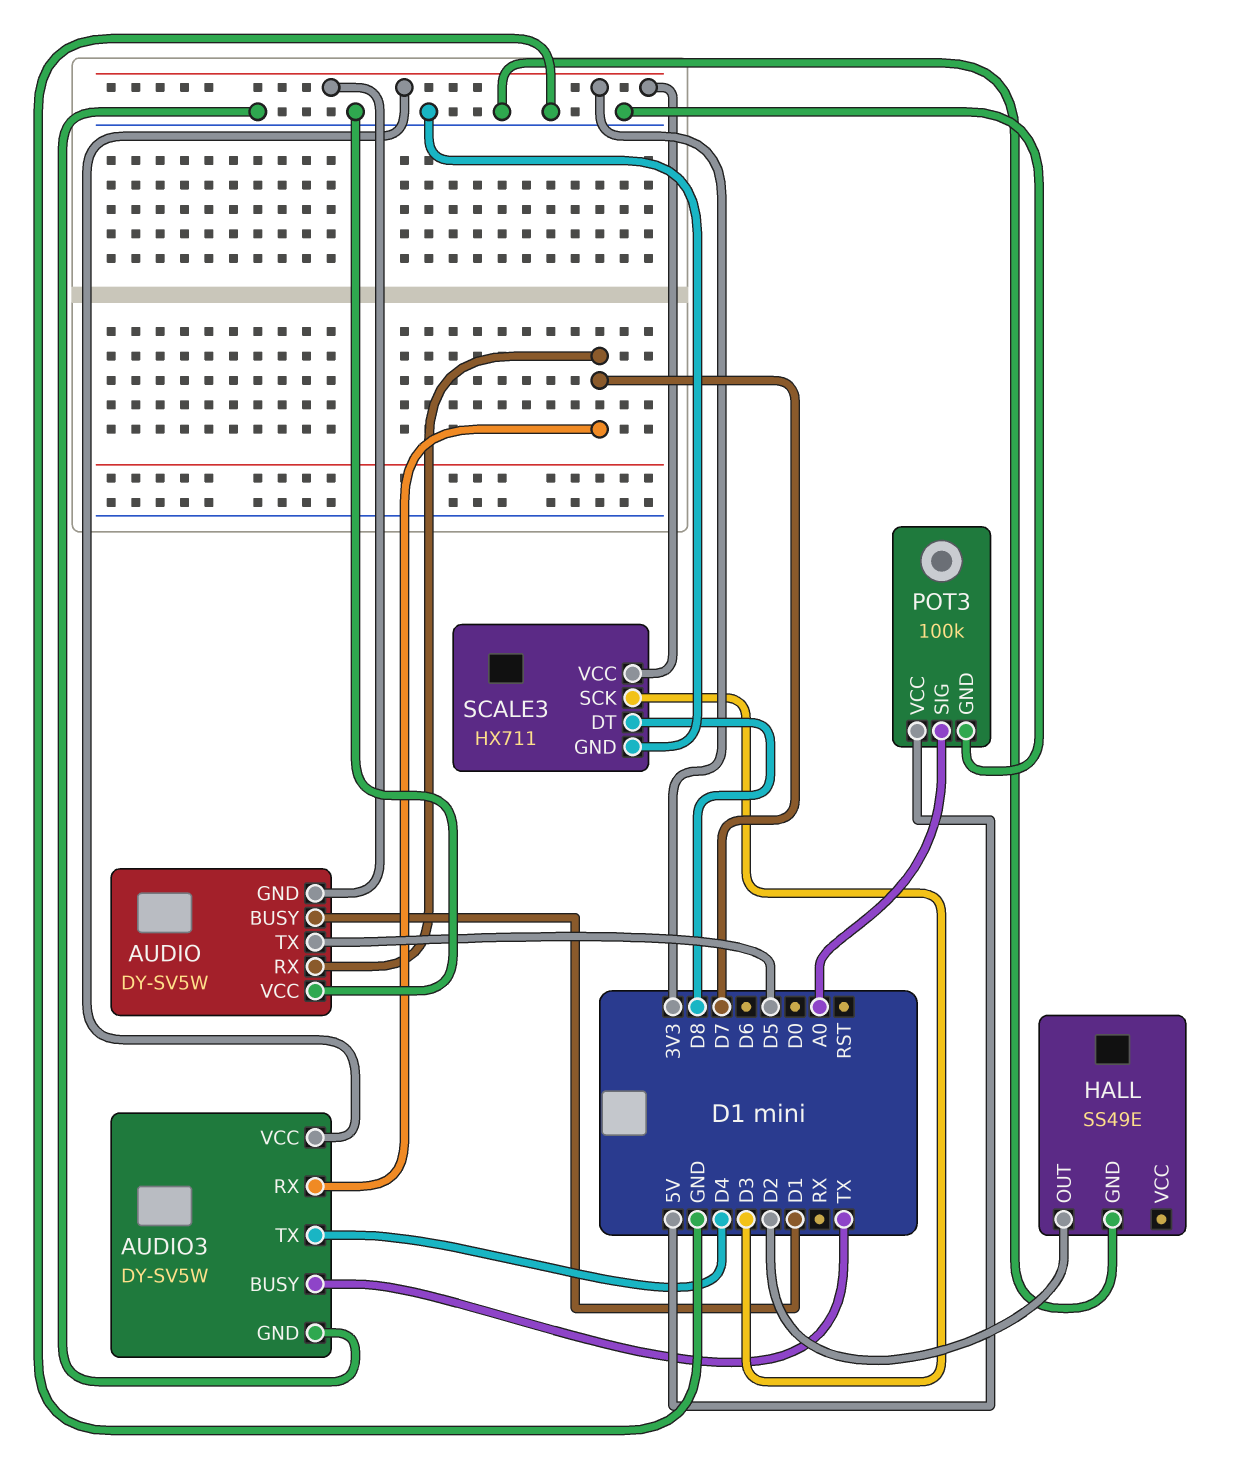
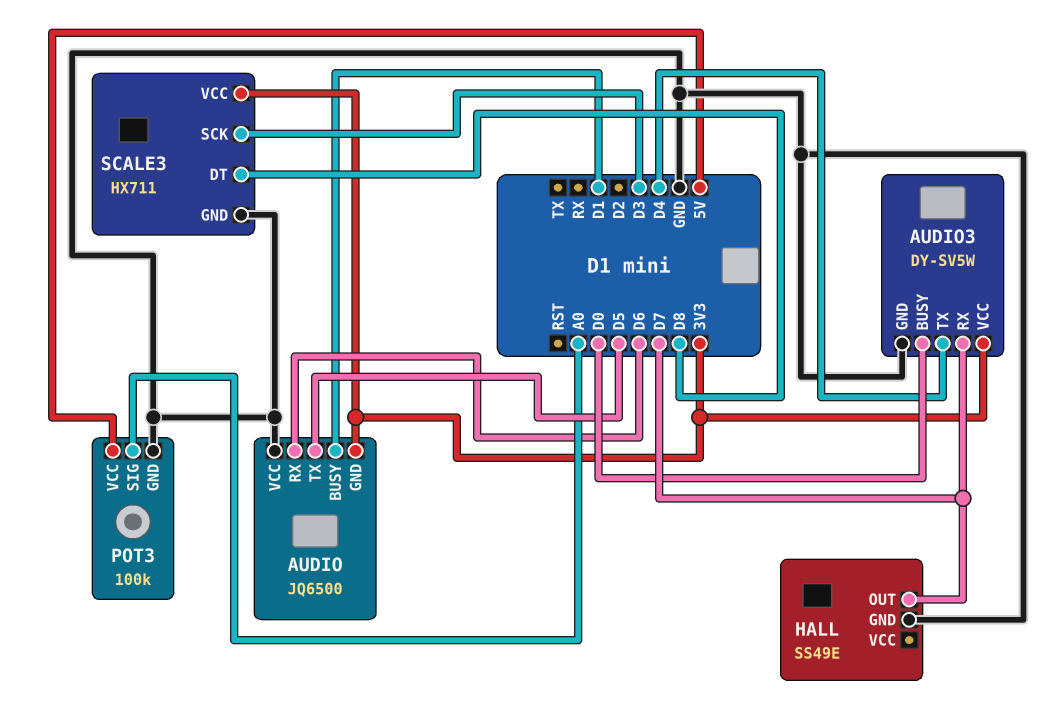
AUDIO: DY-SV5W -> JQ6500
AUDIO pin RX: D7 -> D6
AUDIO3 pin BUSY: TX -> D0
HALL pin OUT: D2 -> D7

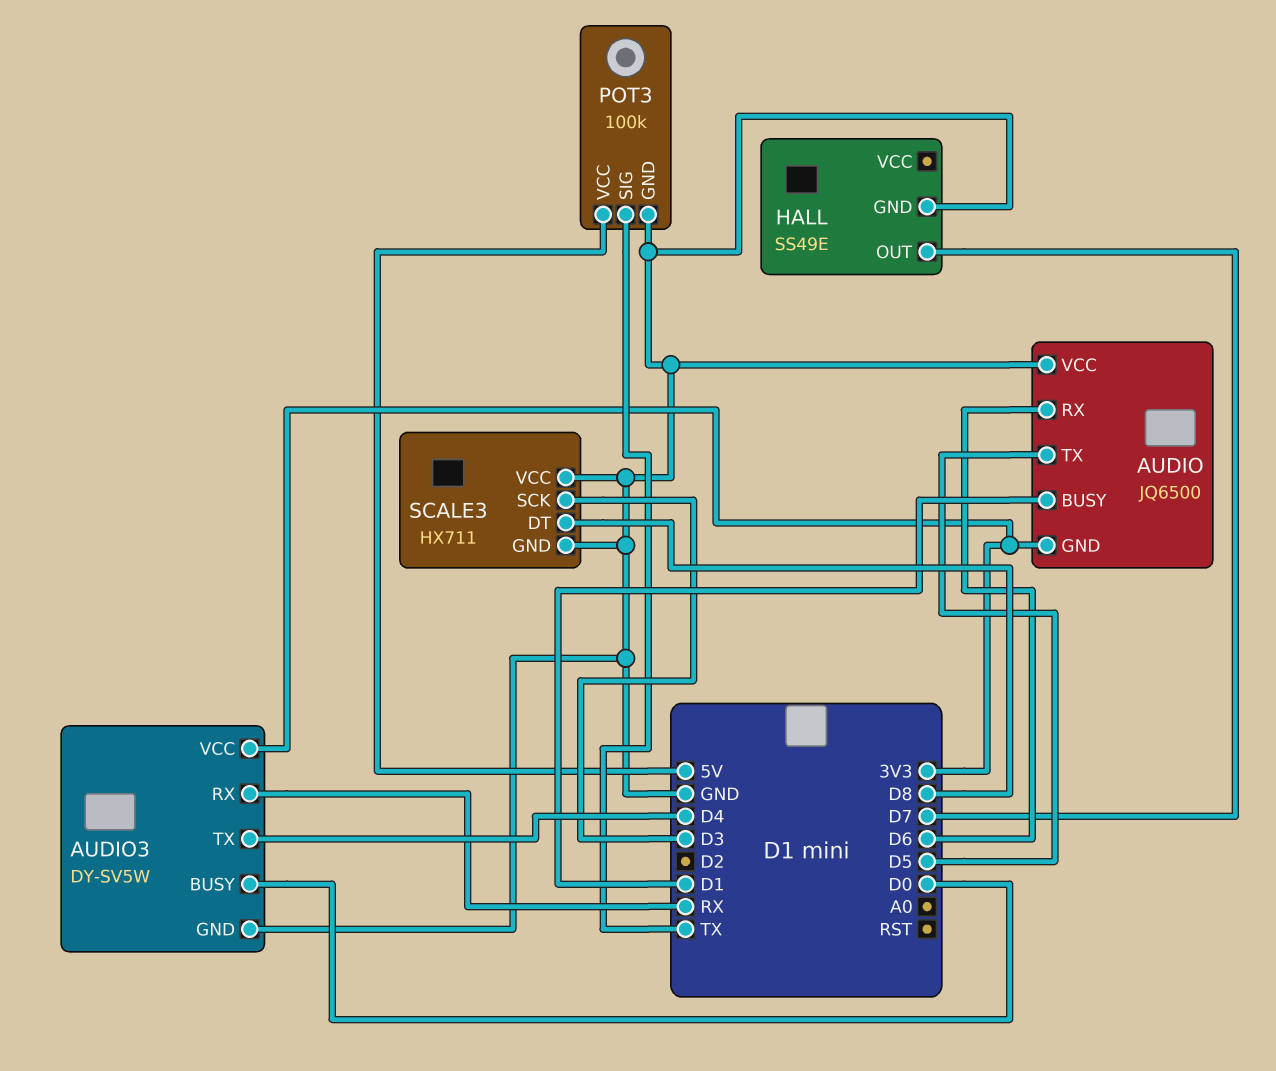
AUDIO3 pin RX: D7 -> RX
POT3 pin SIG: A0 -> TX
SCALE3 pin VCC: 3V3 -> GND

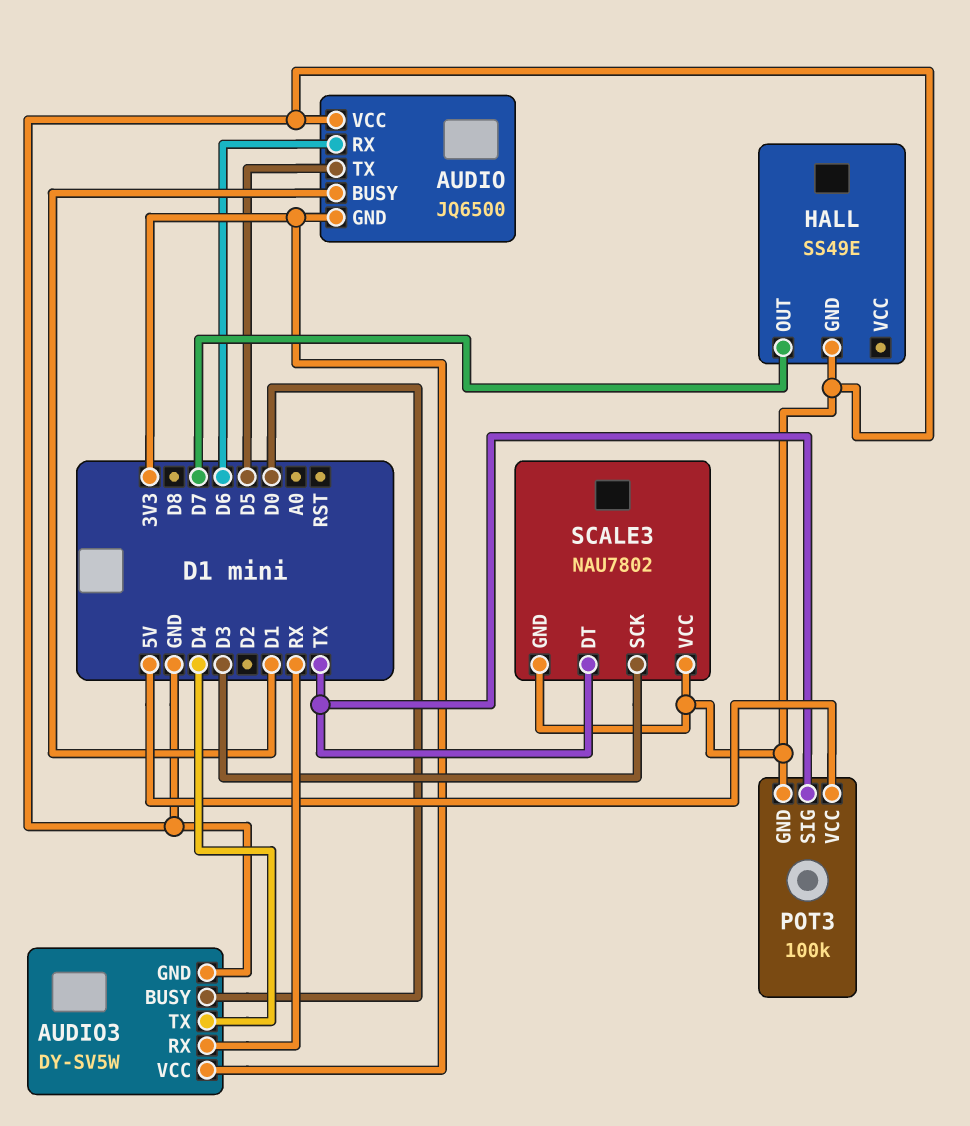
SCALE3: HX711 -> NAU7802
SCALE3 pin DT: D8 -> TX

